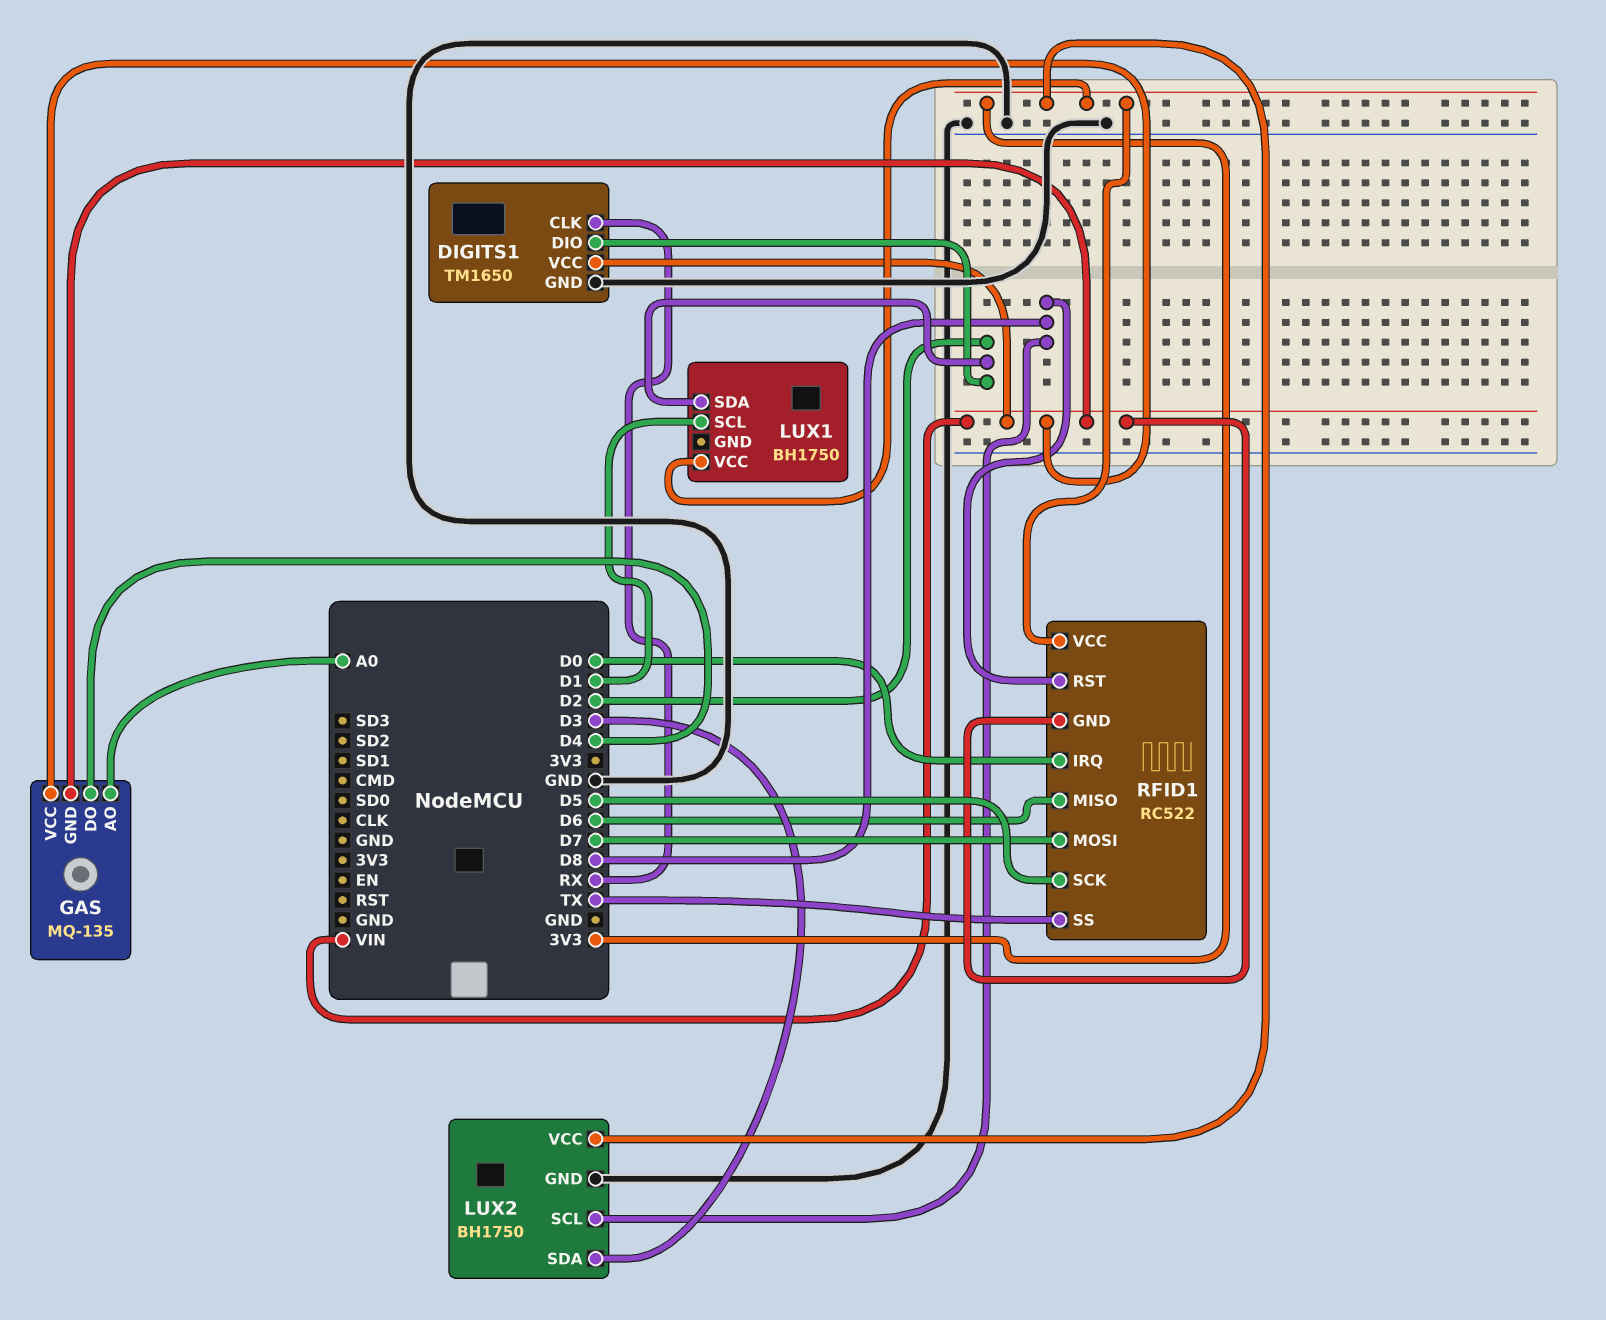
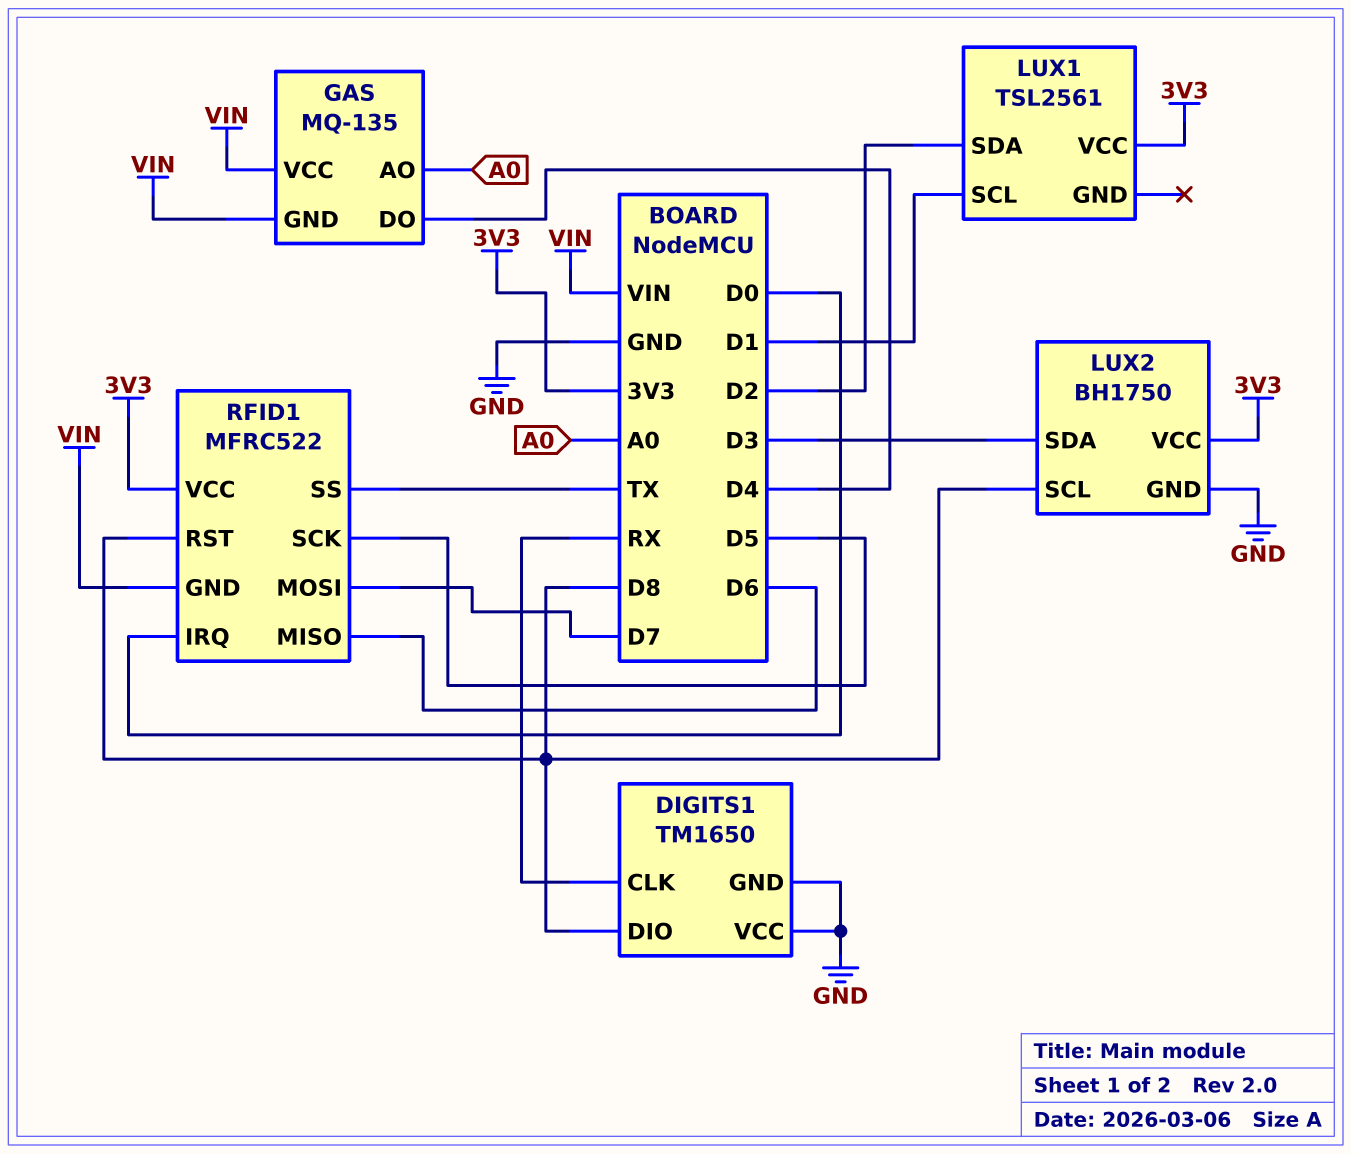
DIGITS1 pin DIO: D2 -> D8
DIGITS1 pin VCC: VIN -> GND
LUX1: BH1750 -> TSL2561
RFID1: RC522 -> MFRC522

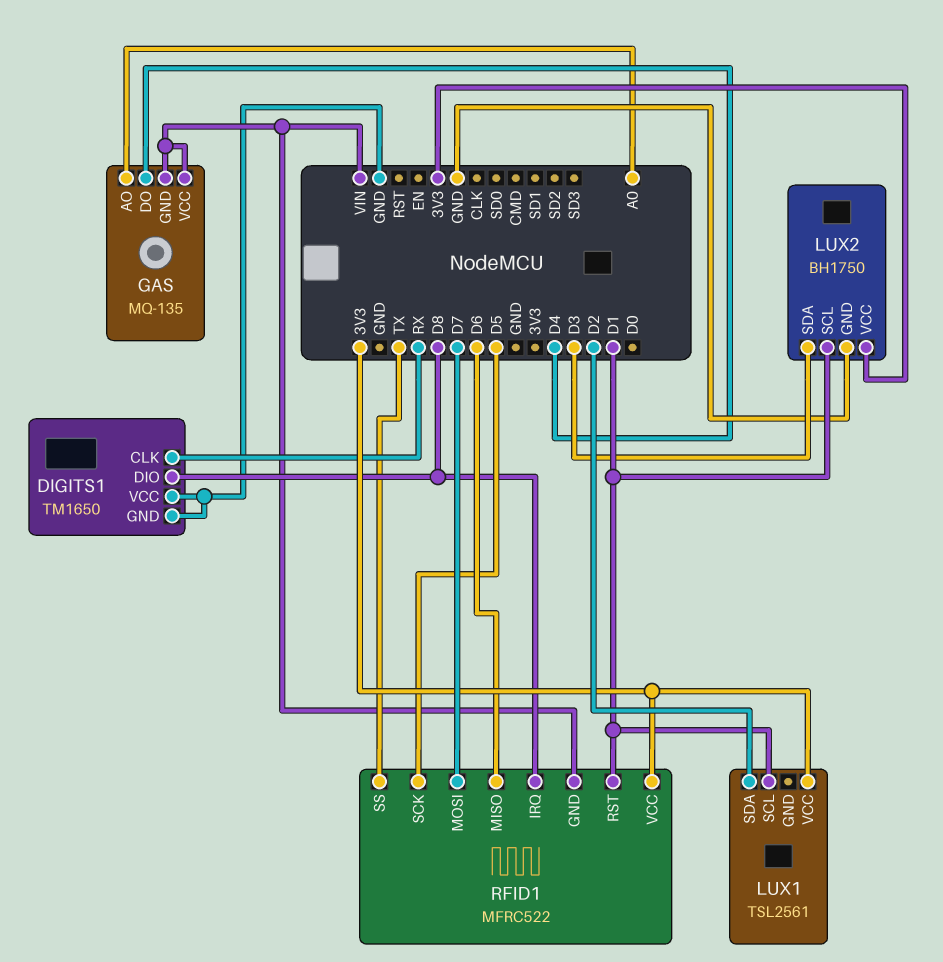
LUX2 pin SCL: D8 -> D1
RFID1 pin IRQ: D0 -> D8
RFID1 pin RST: D8 -> D1

